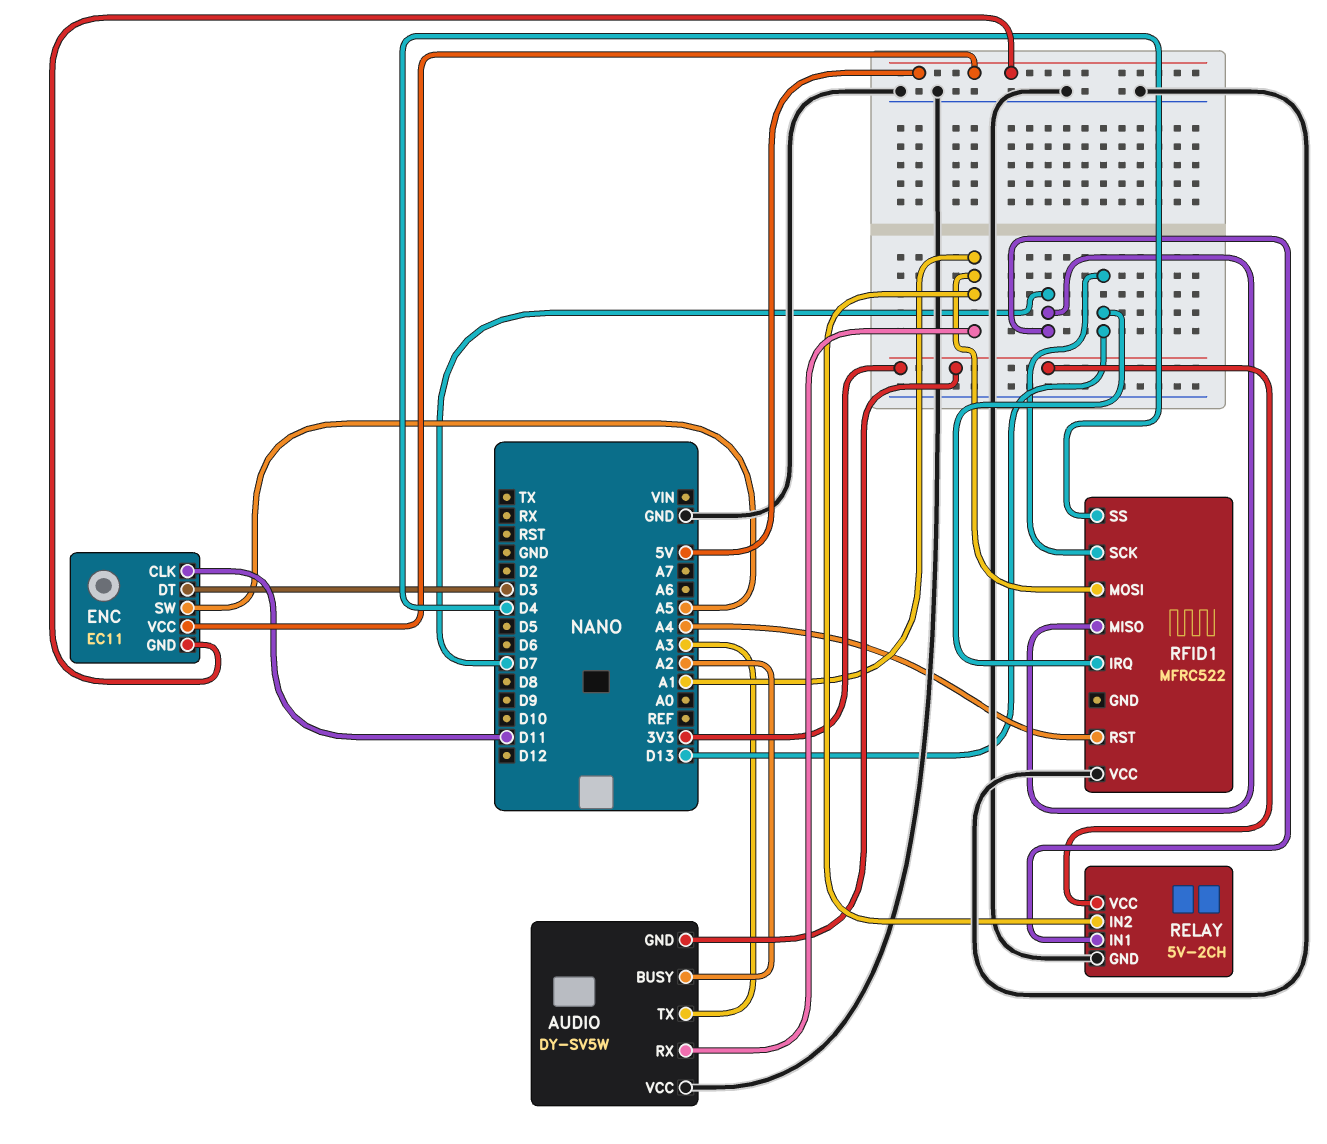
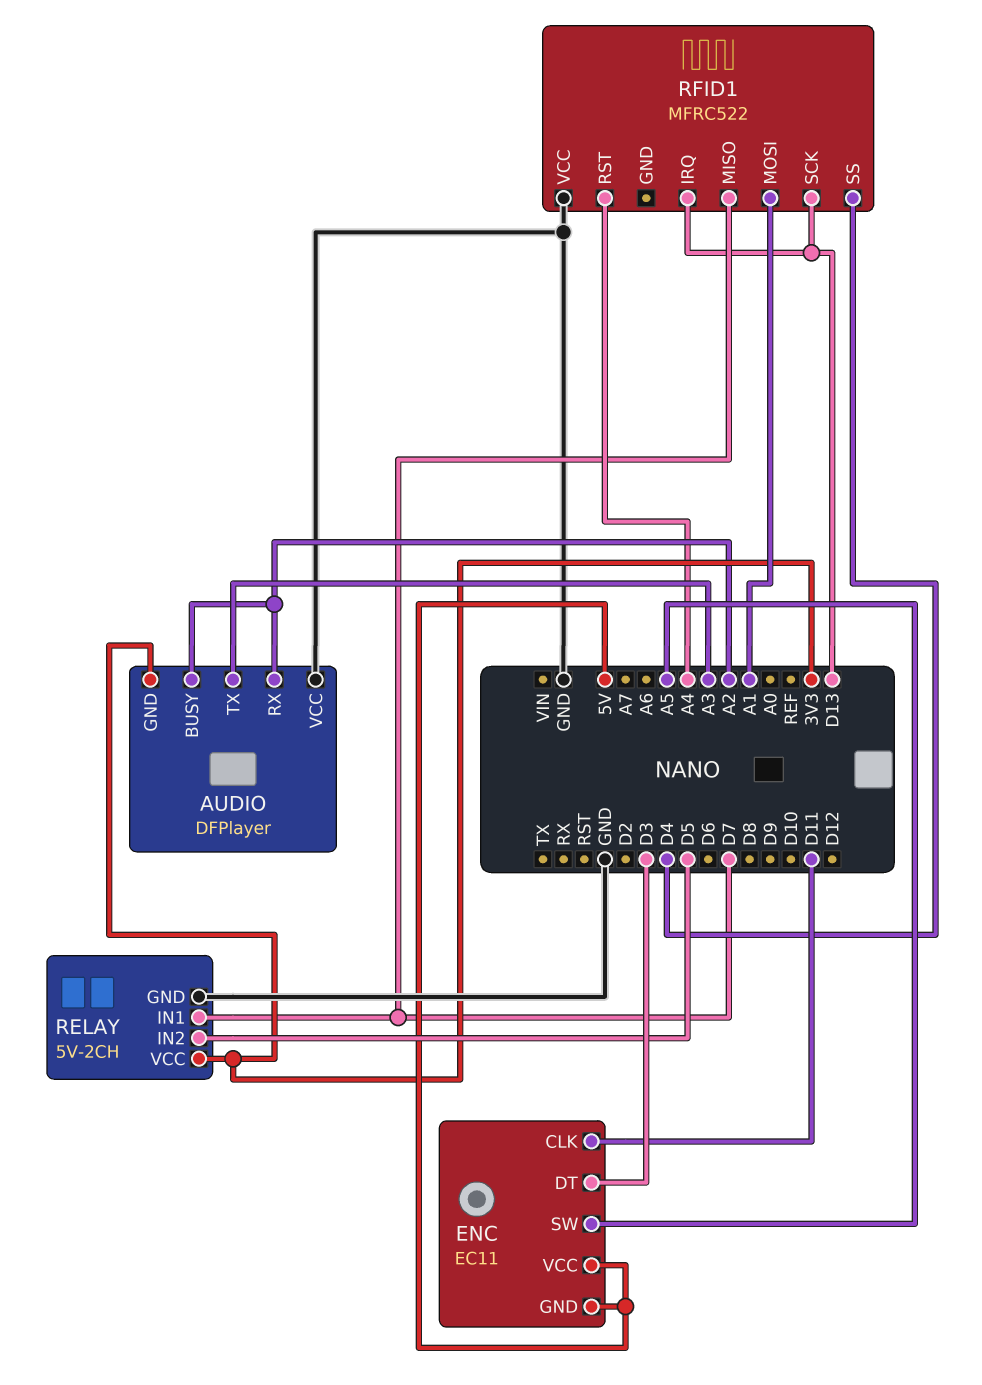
AUDIO: DY-SV5W -> DFPlayer
AUDIO pin RX: A1 -> A2
RELAY pin IN2: A1 -> D5

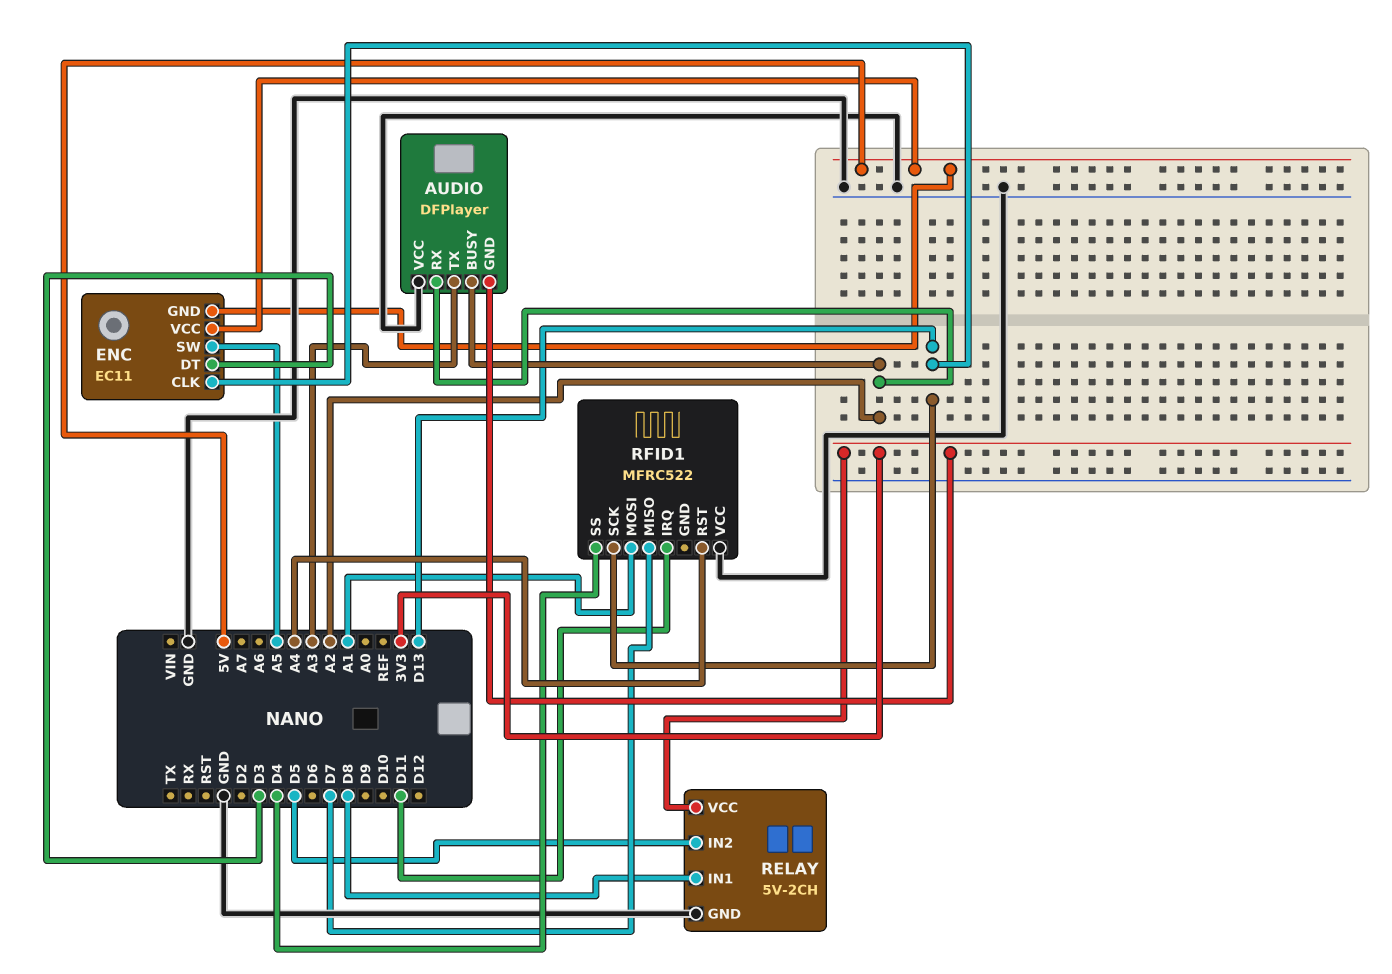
ENC pin CLK: D11 -> D13
RELAY pin IN1: D7 -> D8
RFID1 pin IRQ: D13 -> D11

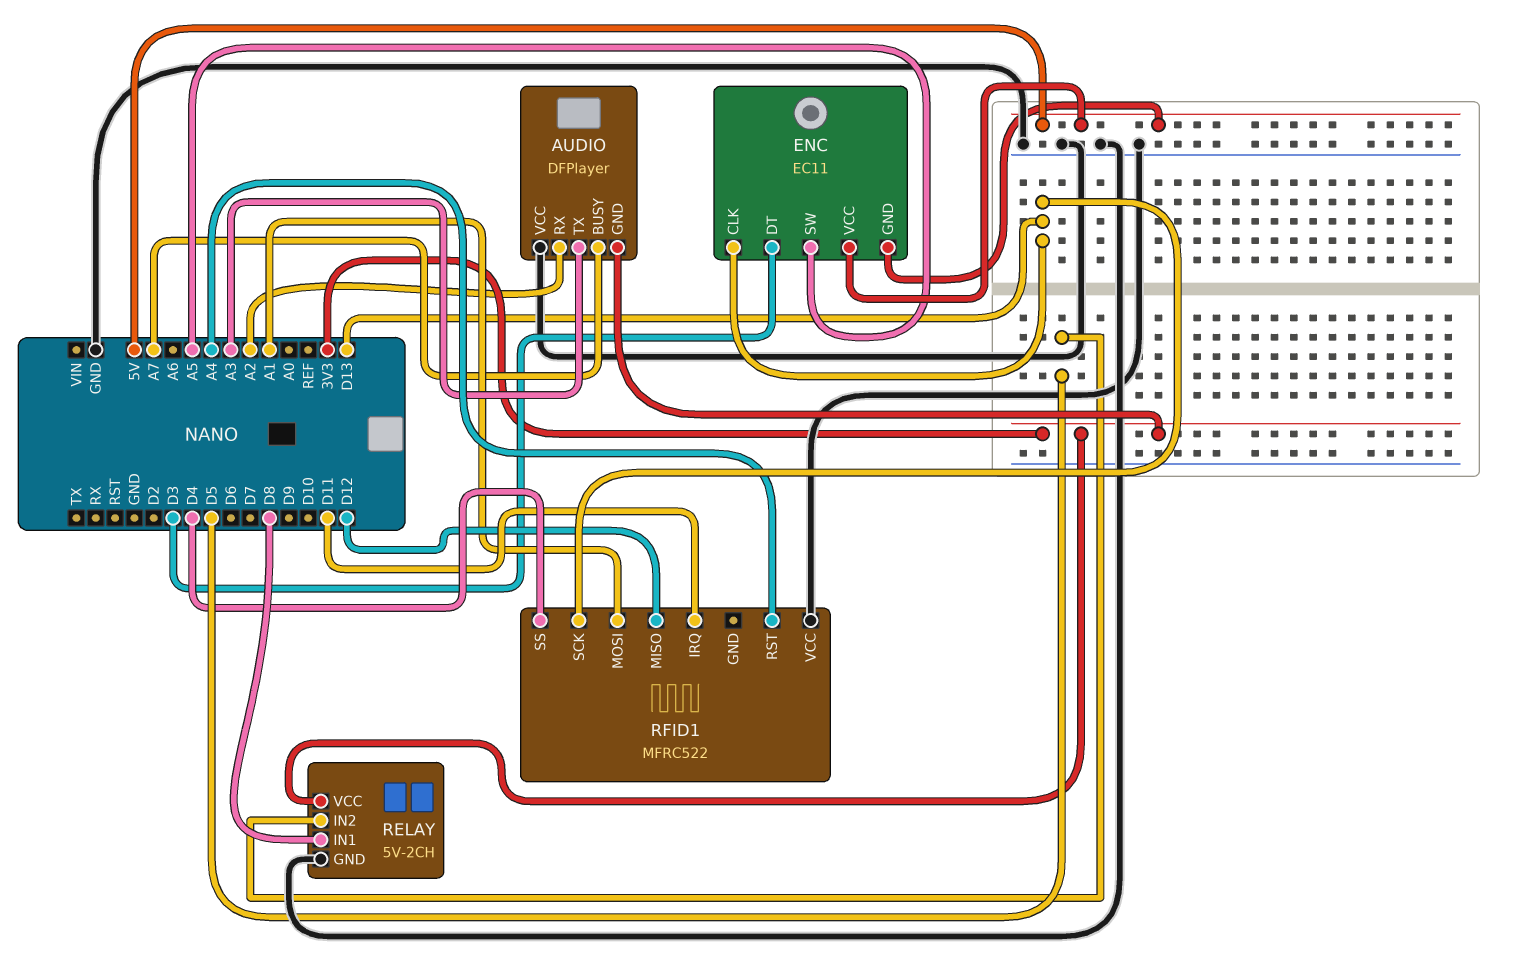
AUDIO pin BUSY: A2 -> A7
RFID1 pin MISO: D7 -> D12

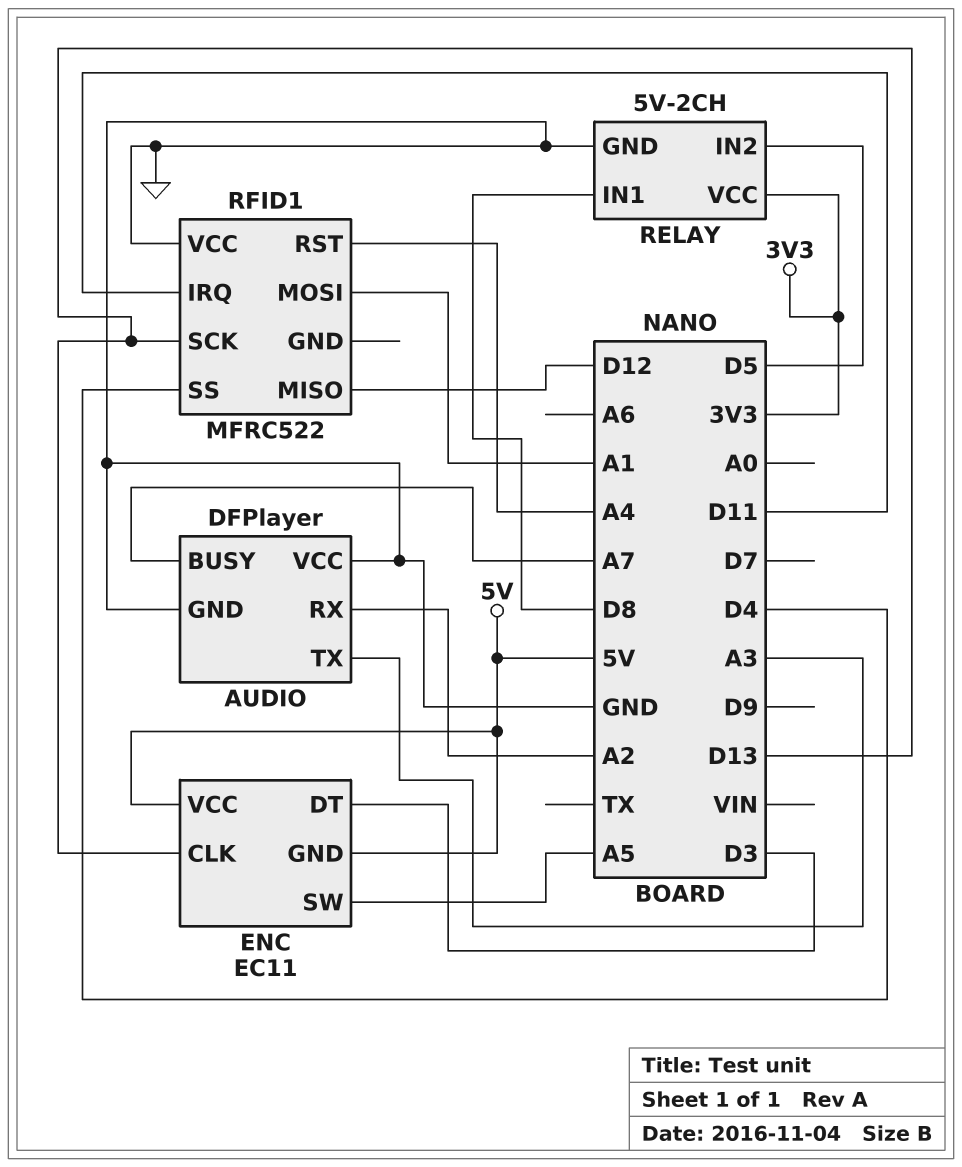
AUDIO pin GND: 3V3 -> GND

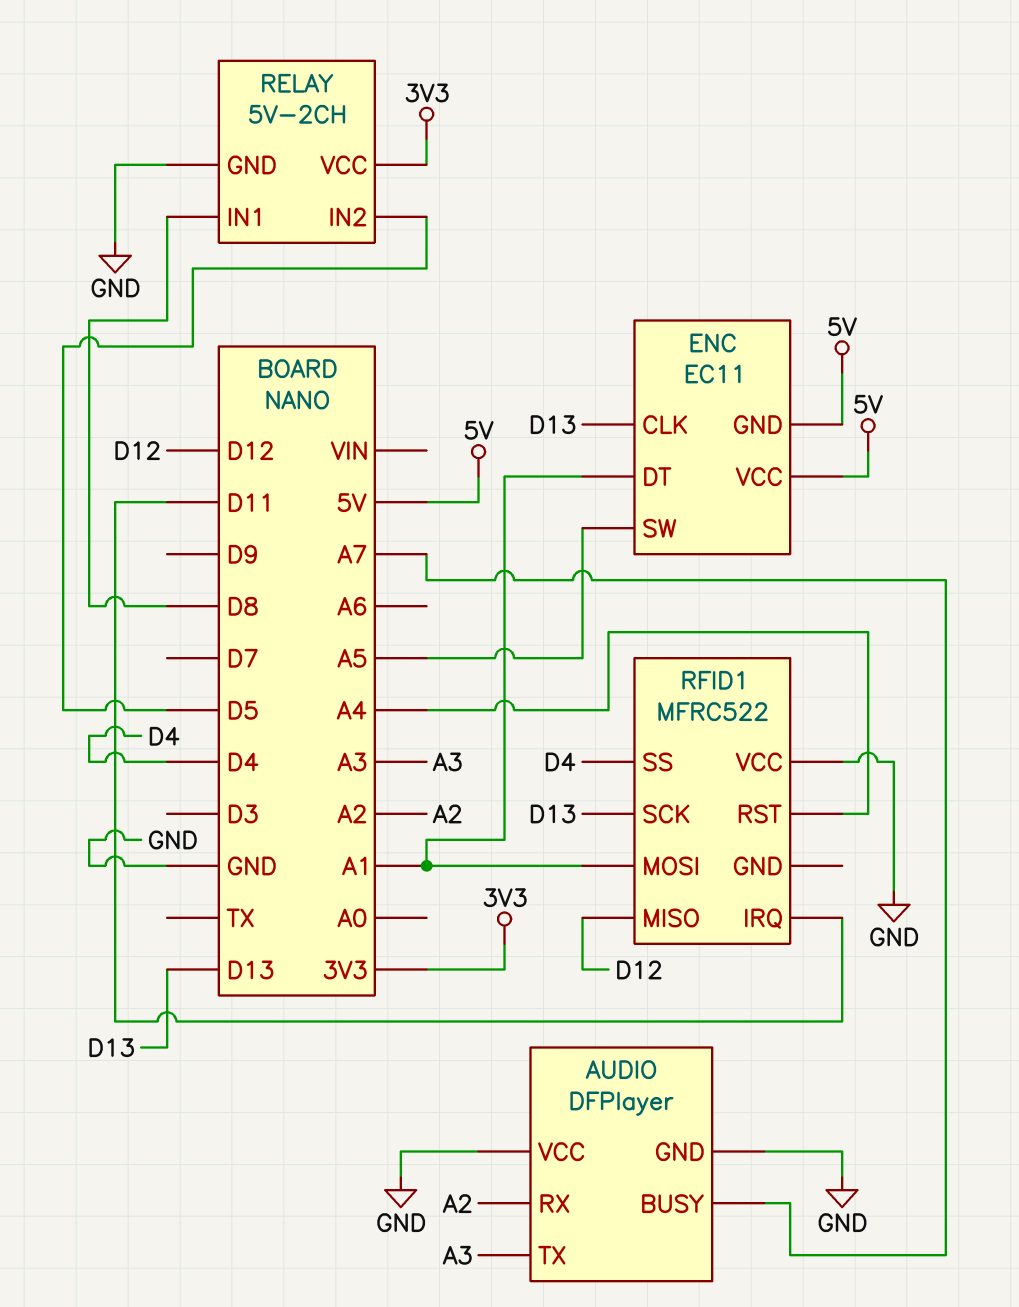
ENC pin DT: D3 -> A1

